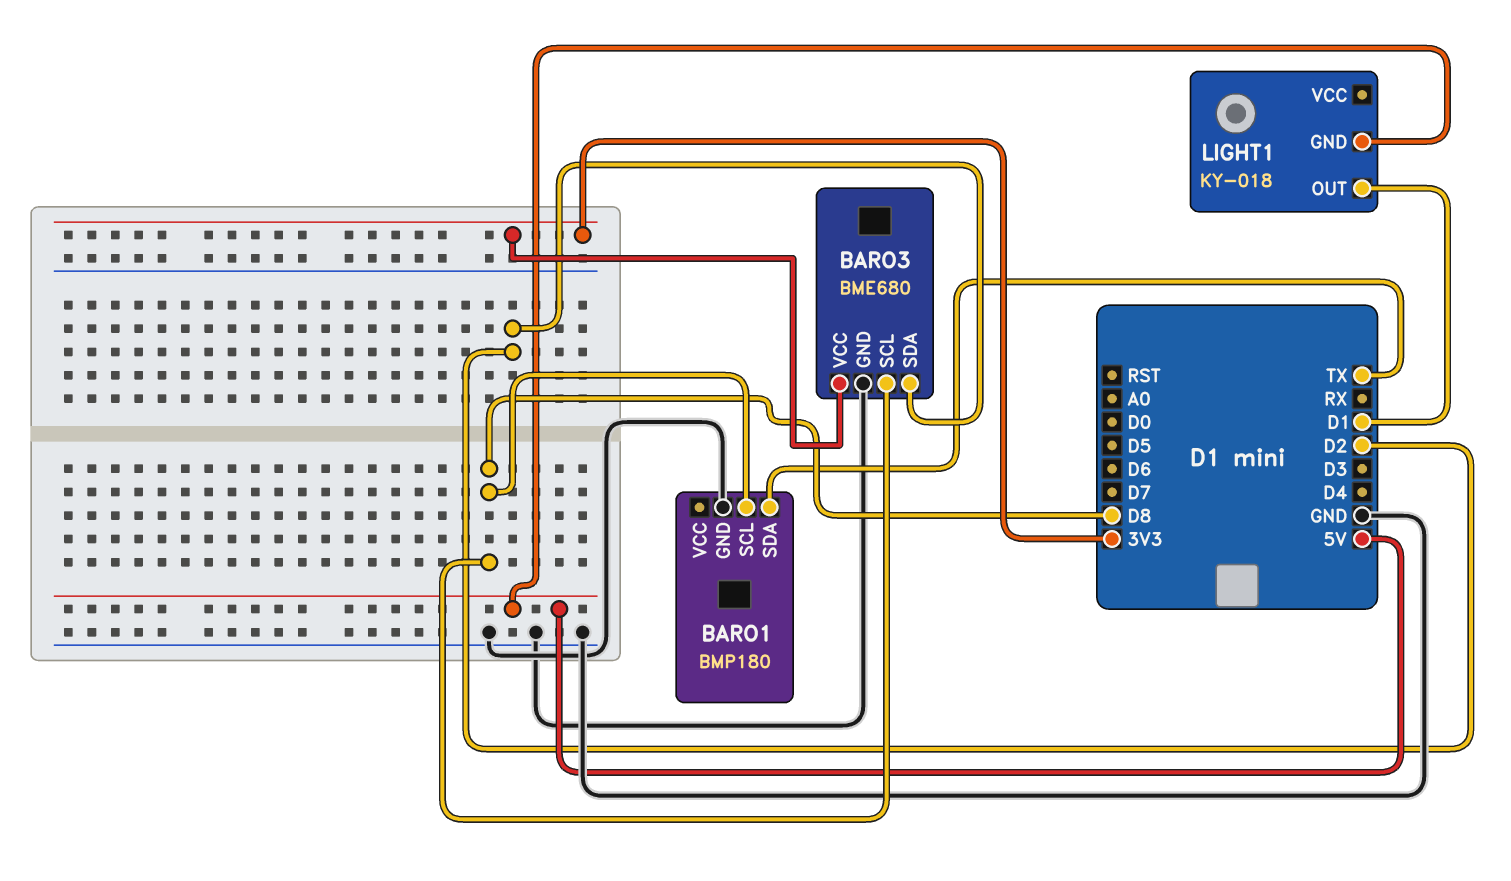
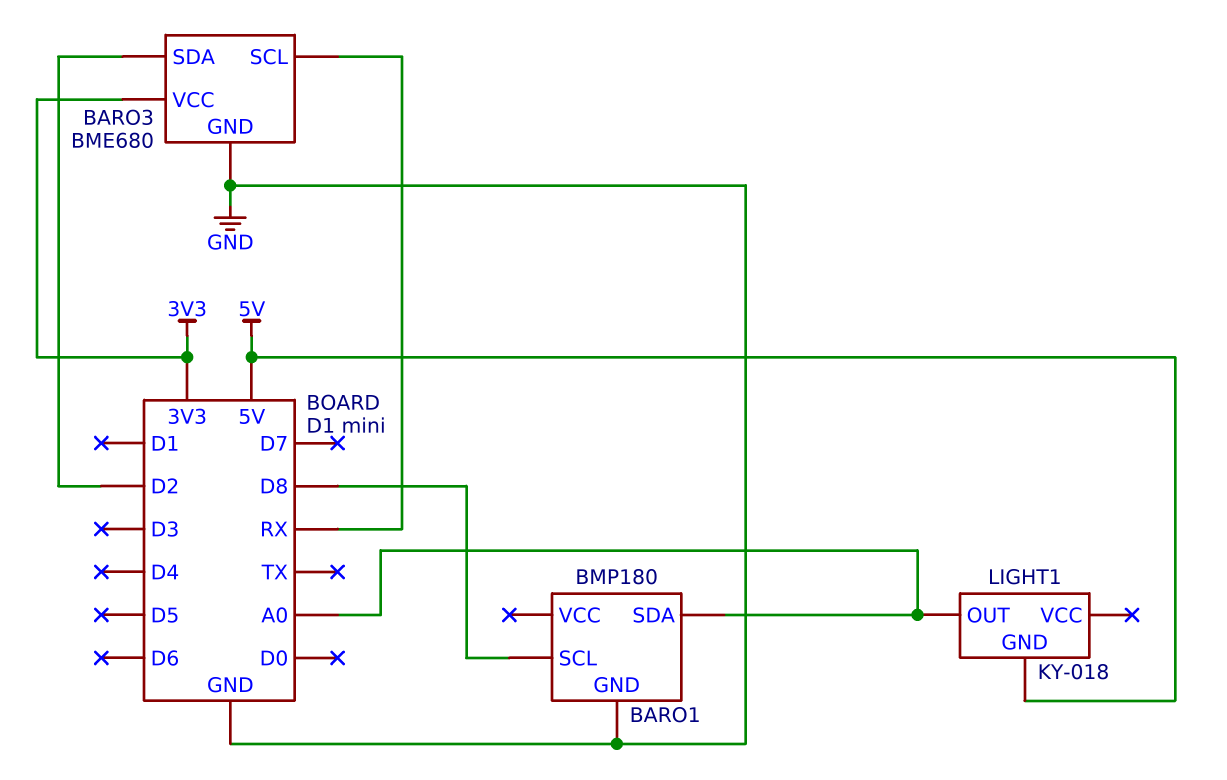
BARO1 pin SDA: TX -> A0
BARO3 pin SCL: D8 -> RX
LIGHT1 pin OUT: D1 -> A0

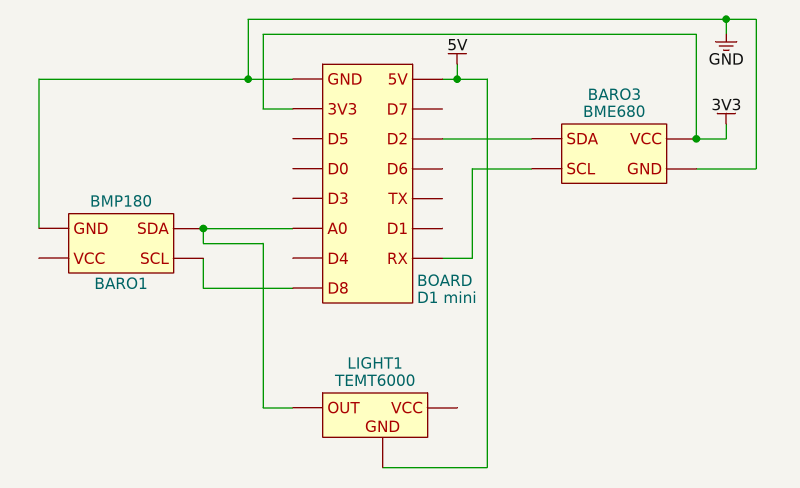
LIGHT1: KY-018 -> TEMT6000

